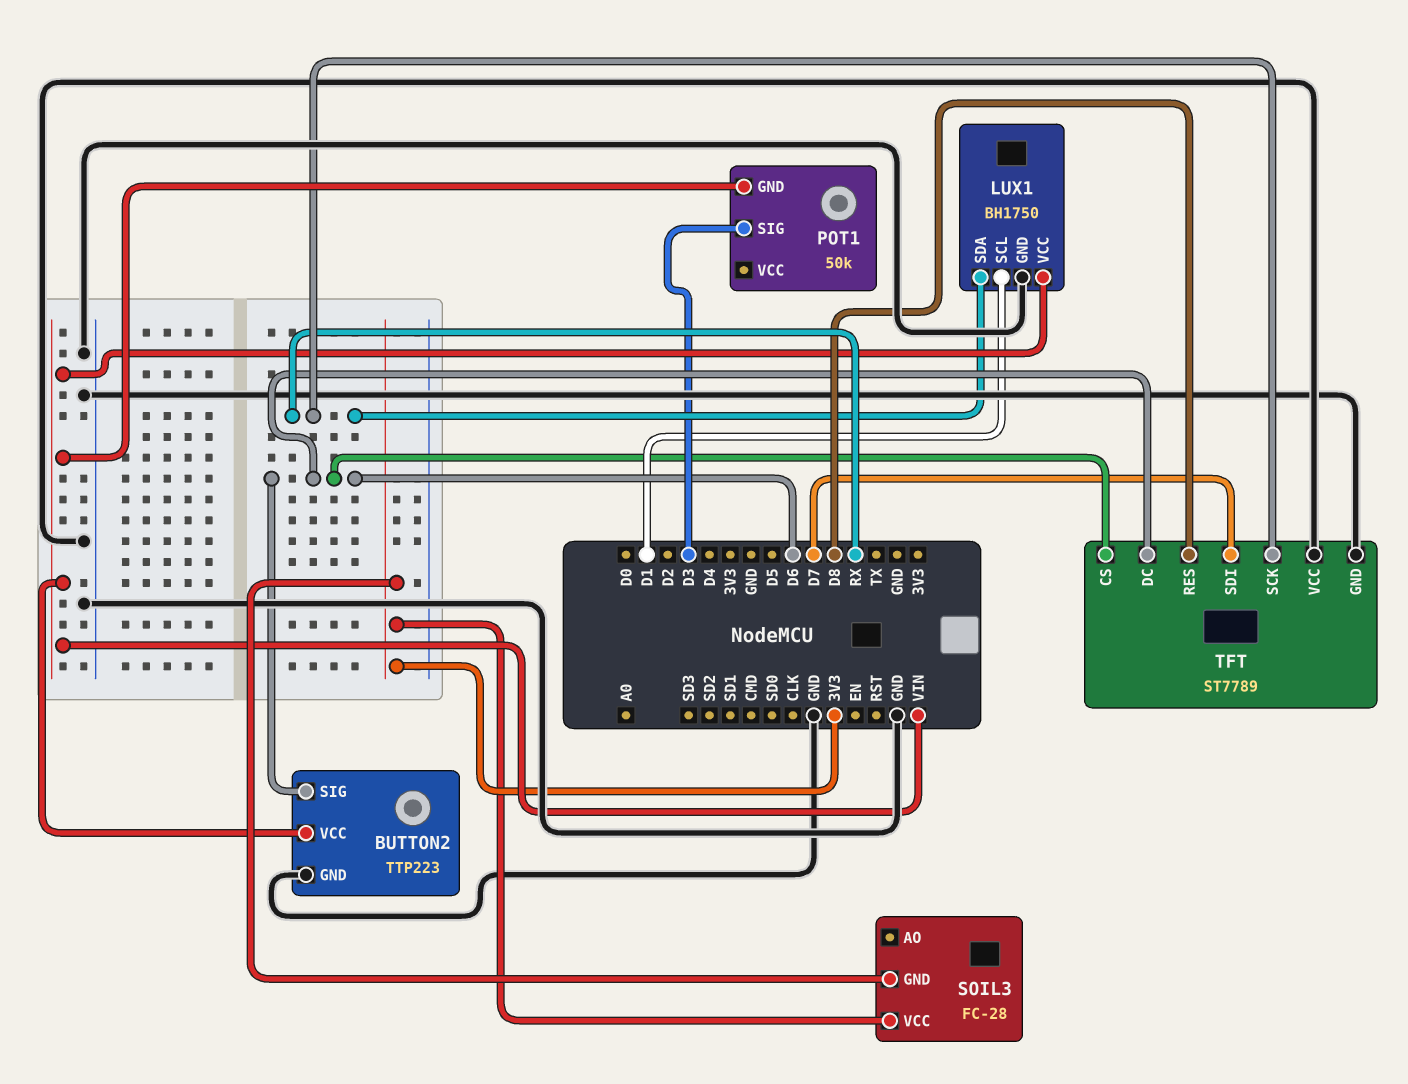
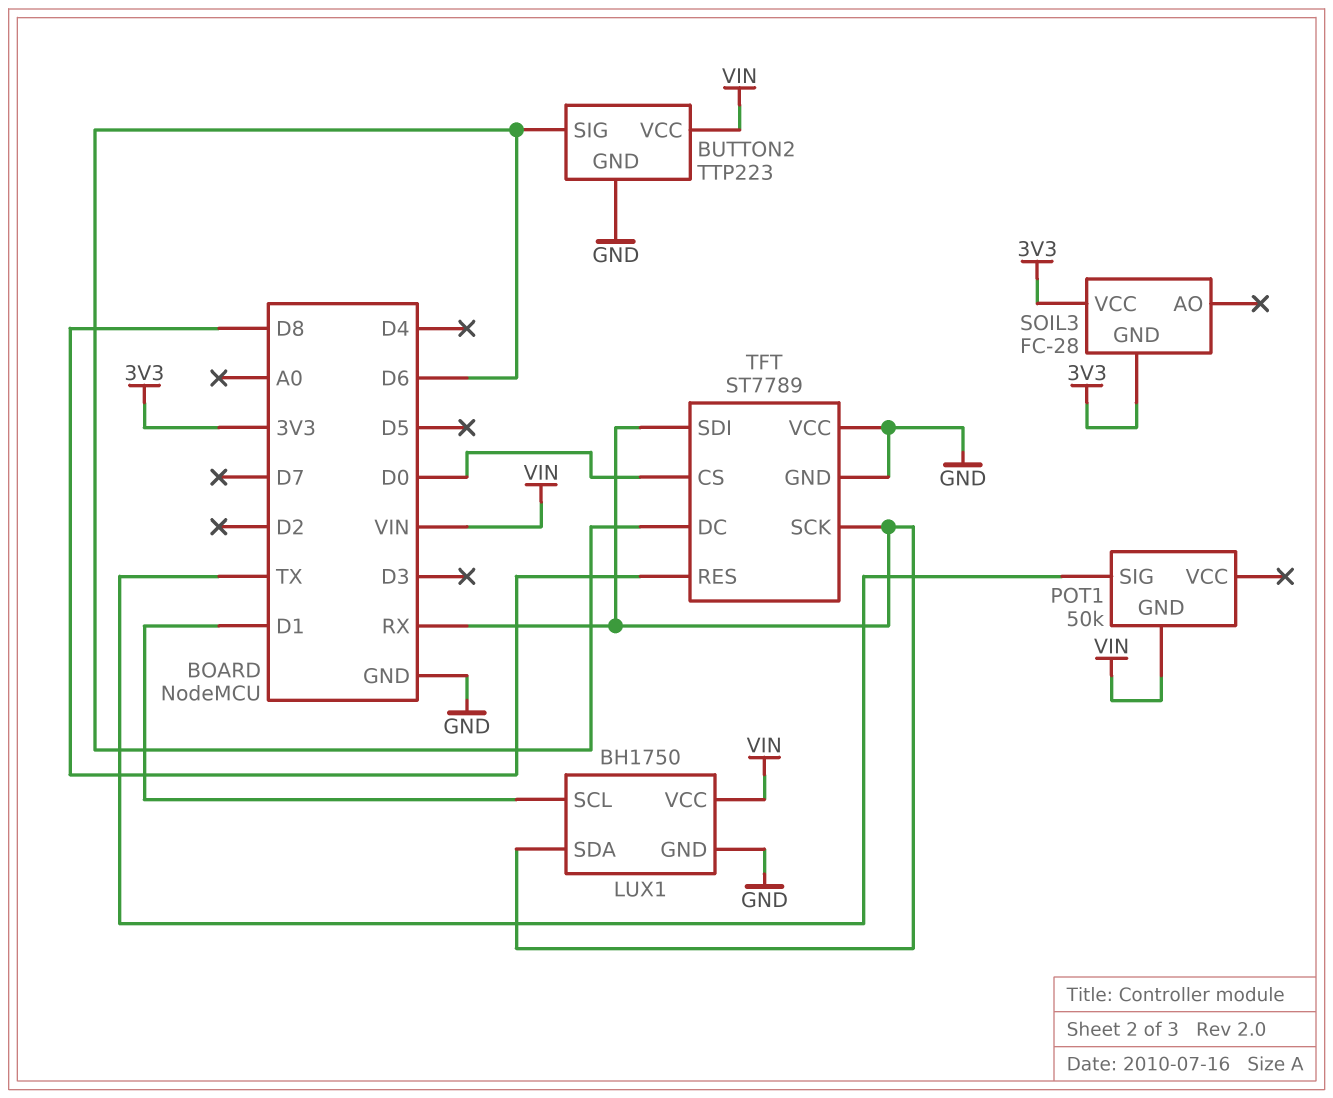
POT1 pin SIG: D3 -> TX
TFT pin CS: D6 -> D0
TFT pin SDI: D7 -> RX

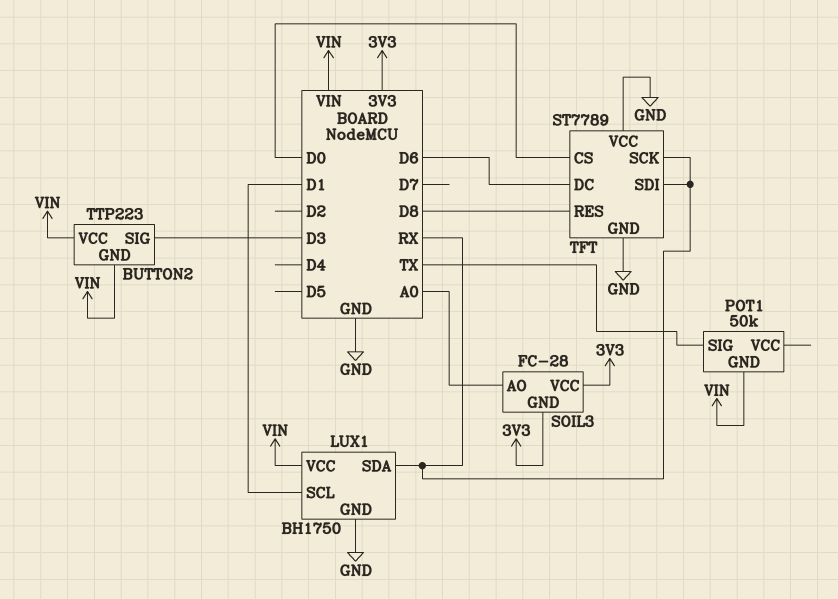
BUTTON2 pin GND: GND -> VIN
BUTTON2 pin SIG: D6 -> D3
SOIL3 pin AO: none -> A0

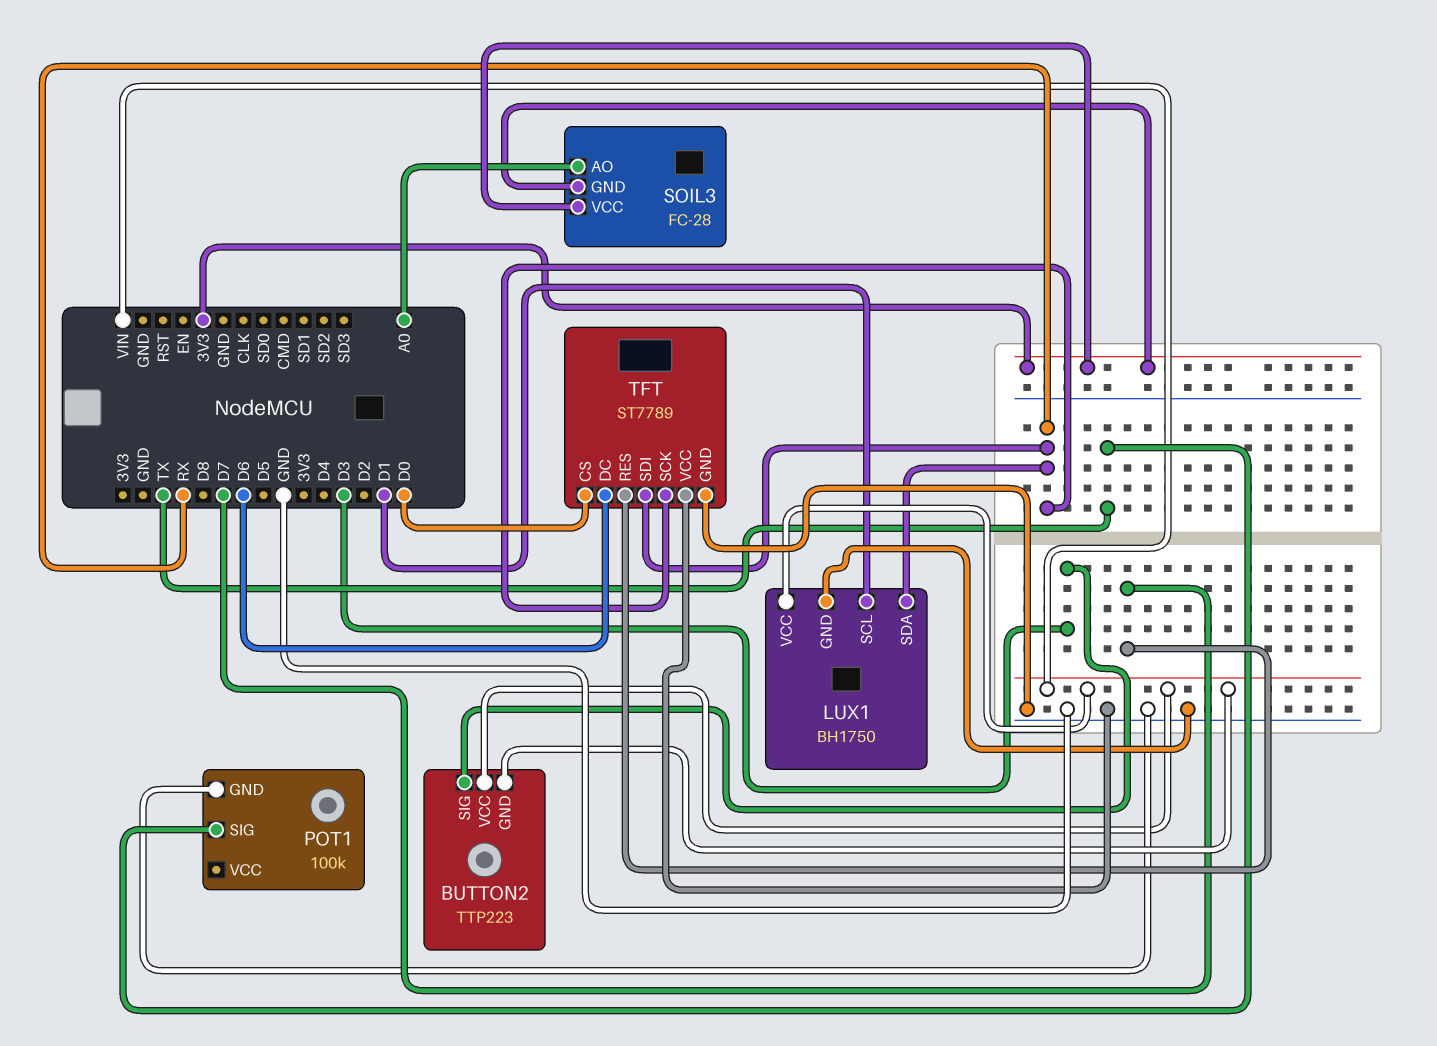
POT1: 50k -> 100k
POT1 pin GND: VIN -> GND
TFT pin RES: D8 -> D7

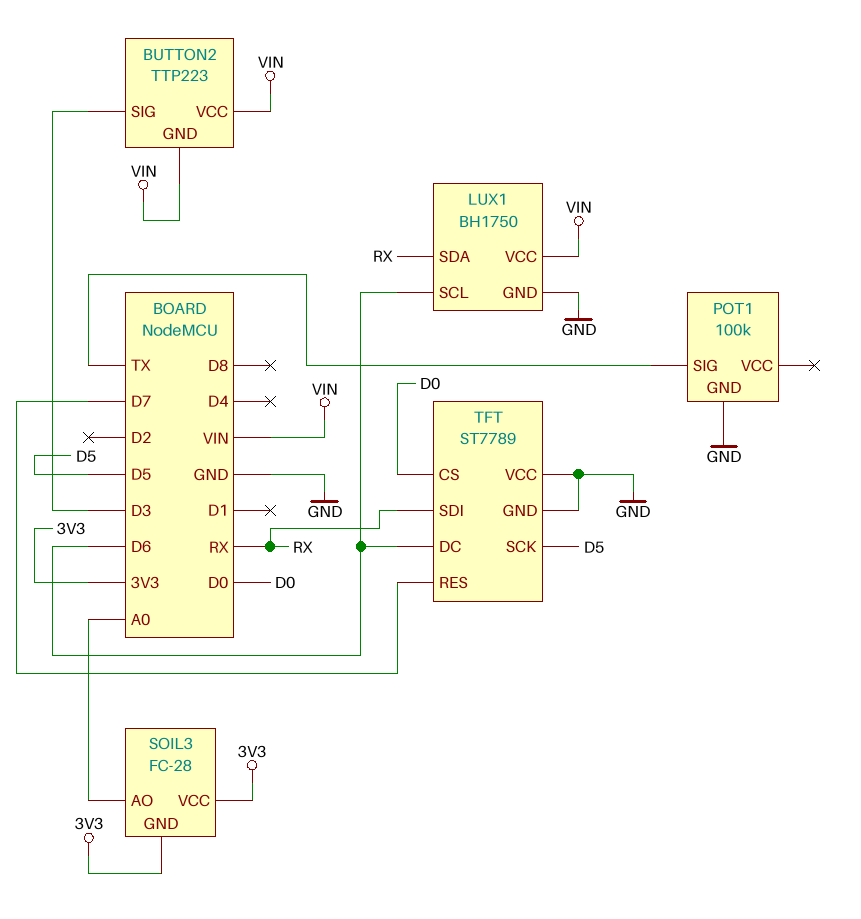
LUX1 pin SCL: D1 -> D6
TFT pin SCK: RX -> D5

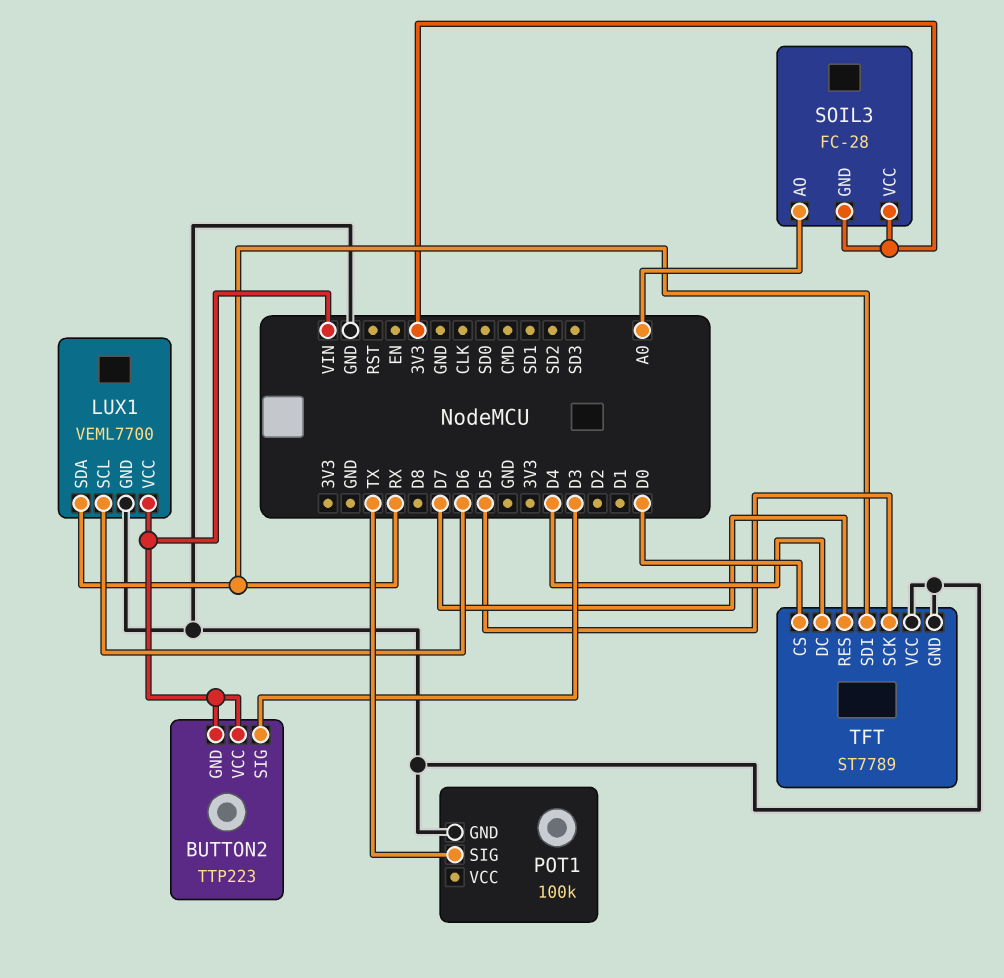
LUX1: BH1750 -> VEML7700
TFT pin DC: D6 -> D4

